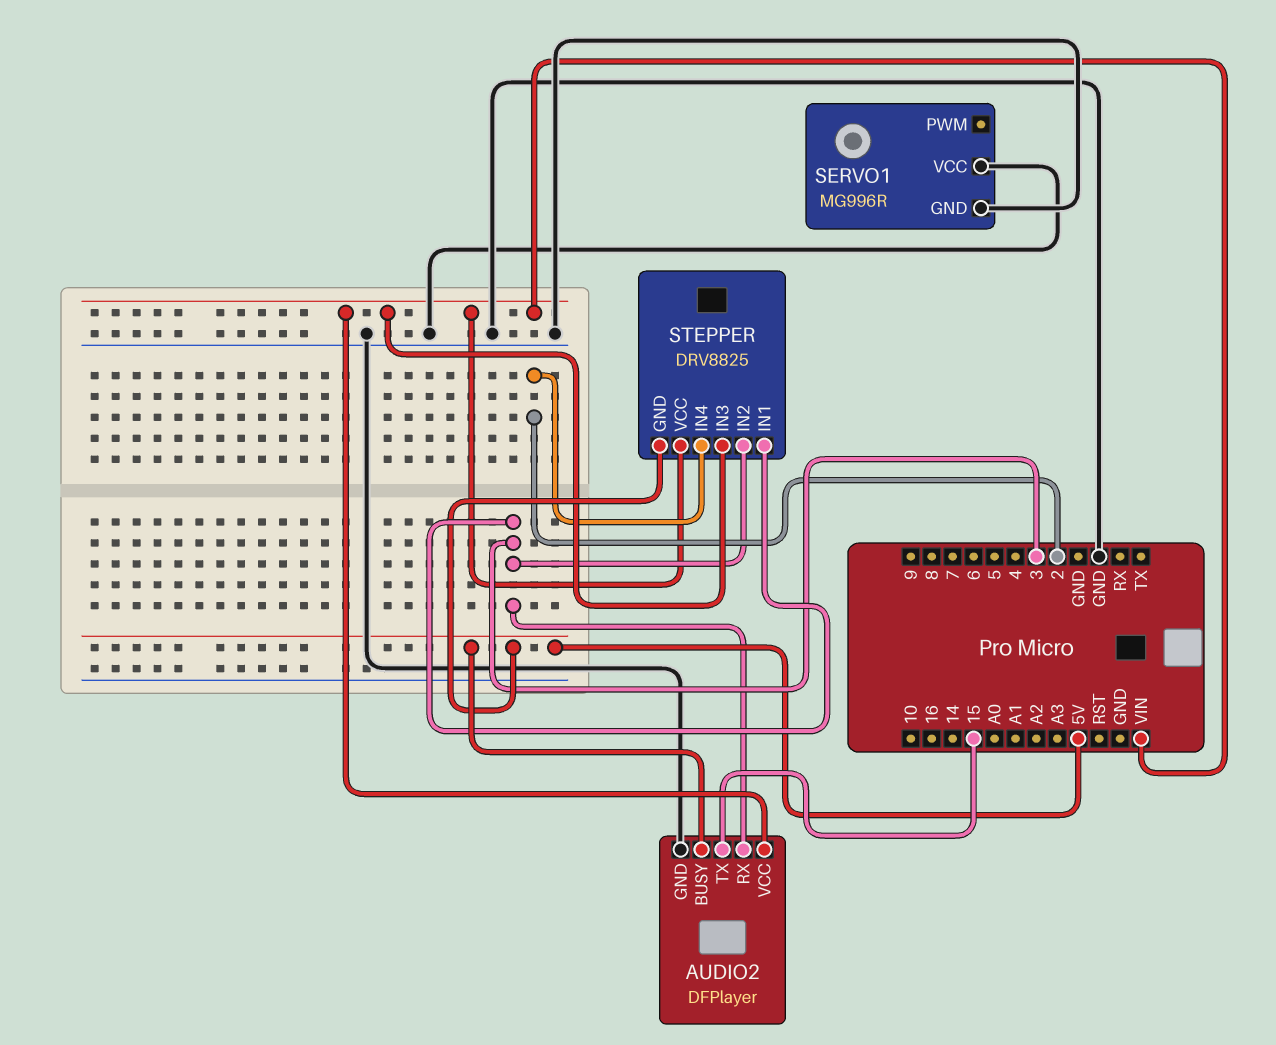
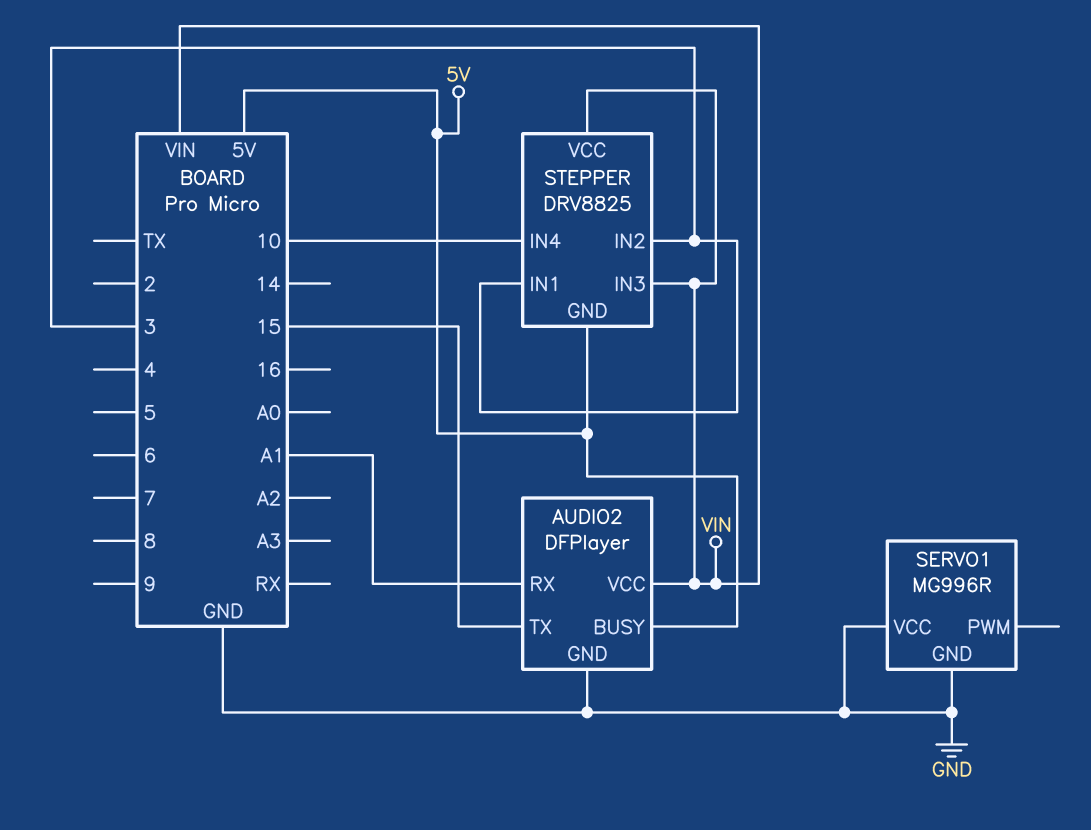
AUDIO2 pin RX: 3 -> A1
STEPPER pin IN4: 2 -> 10

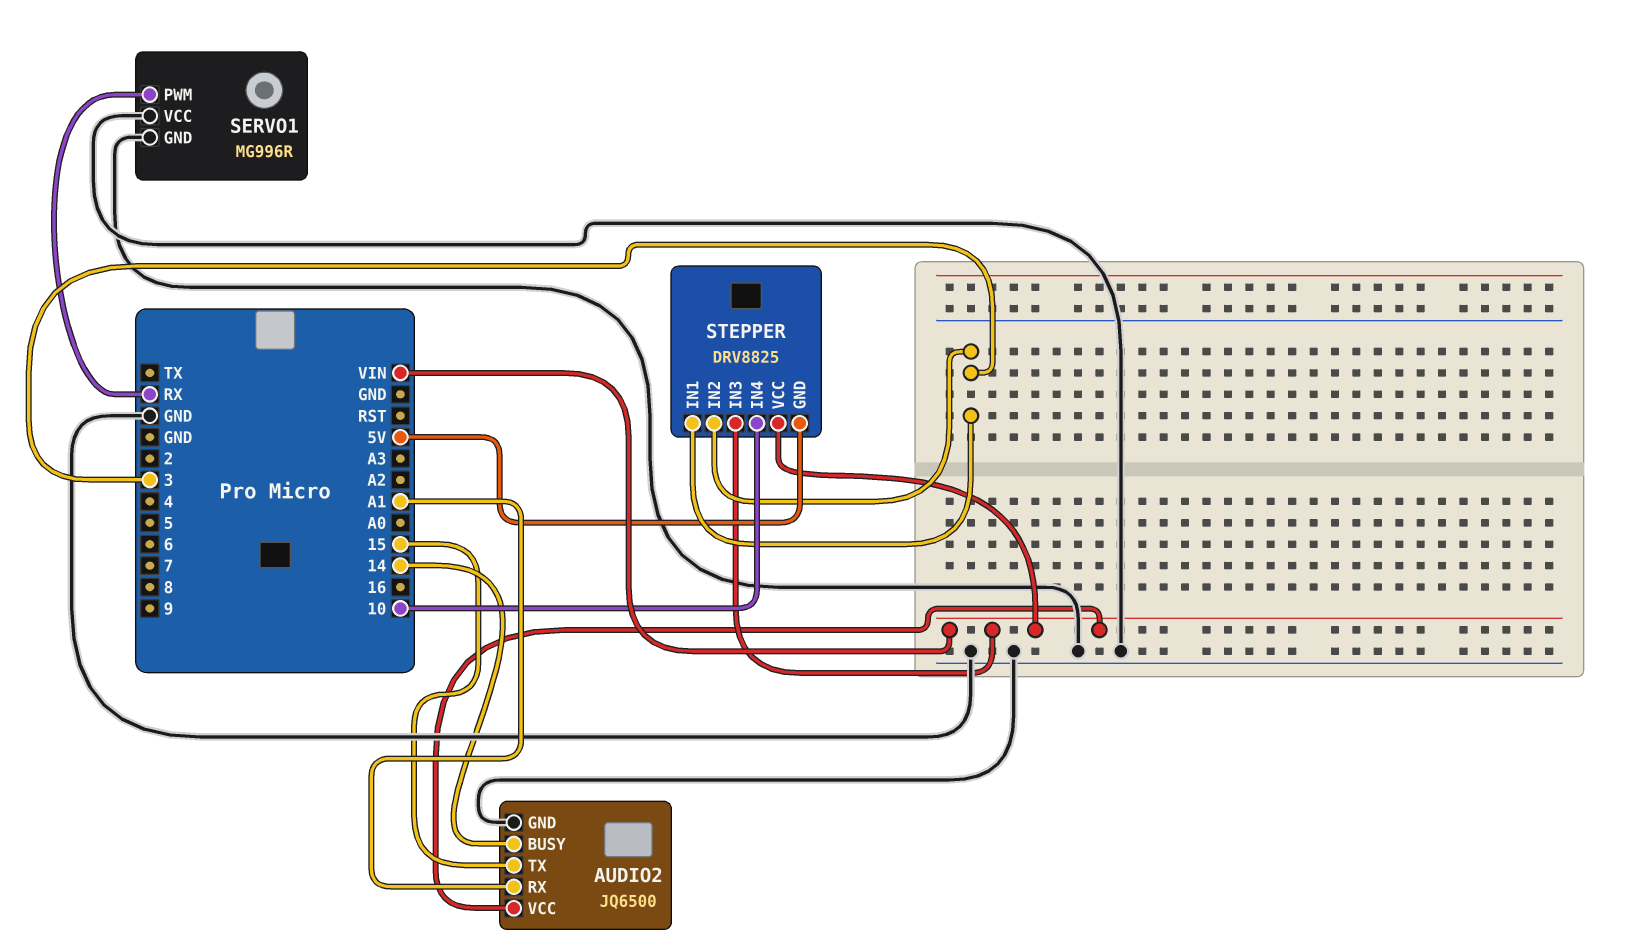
AUDIO2: DFPlayer -> JQ6500
AUDIO2 pin BUSY: 5V -> 14
SERVO1 pin PWM: none -> RX

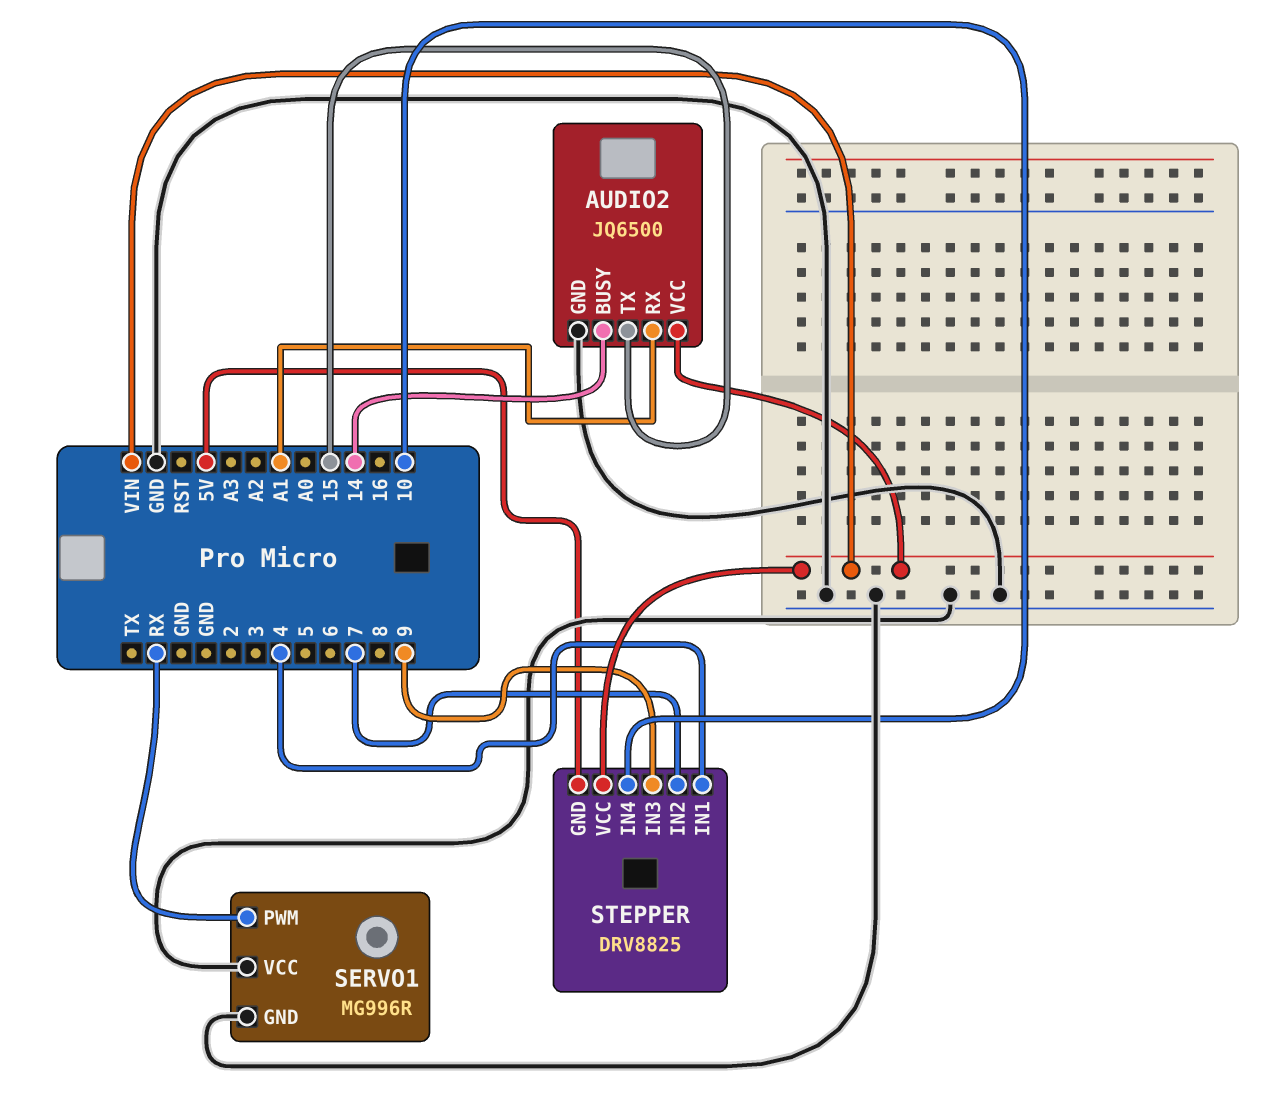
STEPPER pin IN1: 3 -> 4
STEPPER pin IN2: 3 -> 7
STEPPER pin IN3: VIN -> 9

